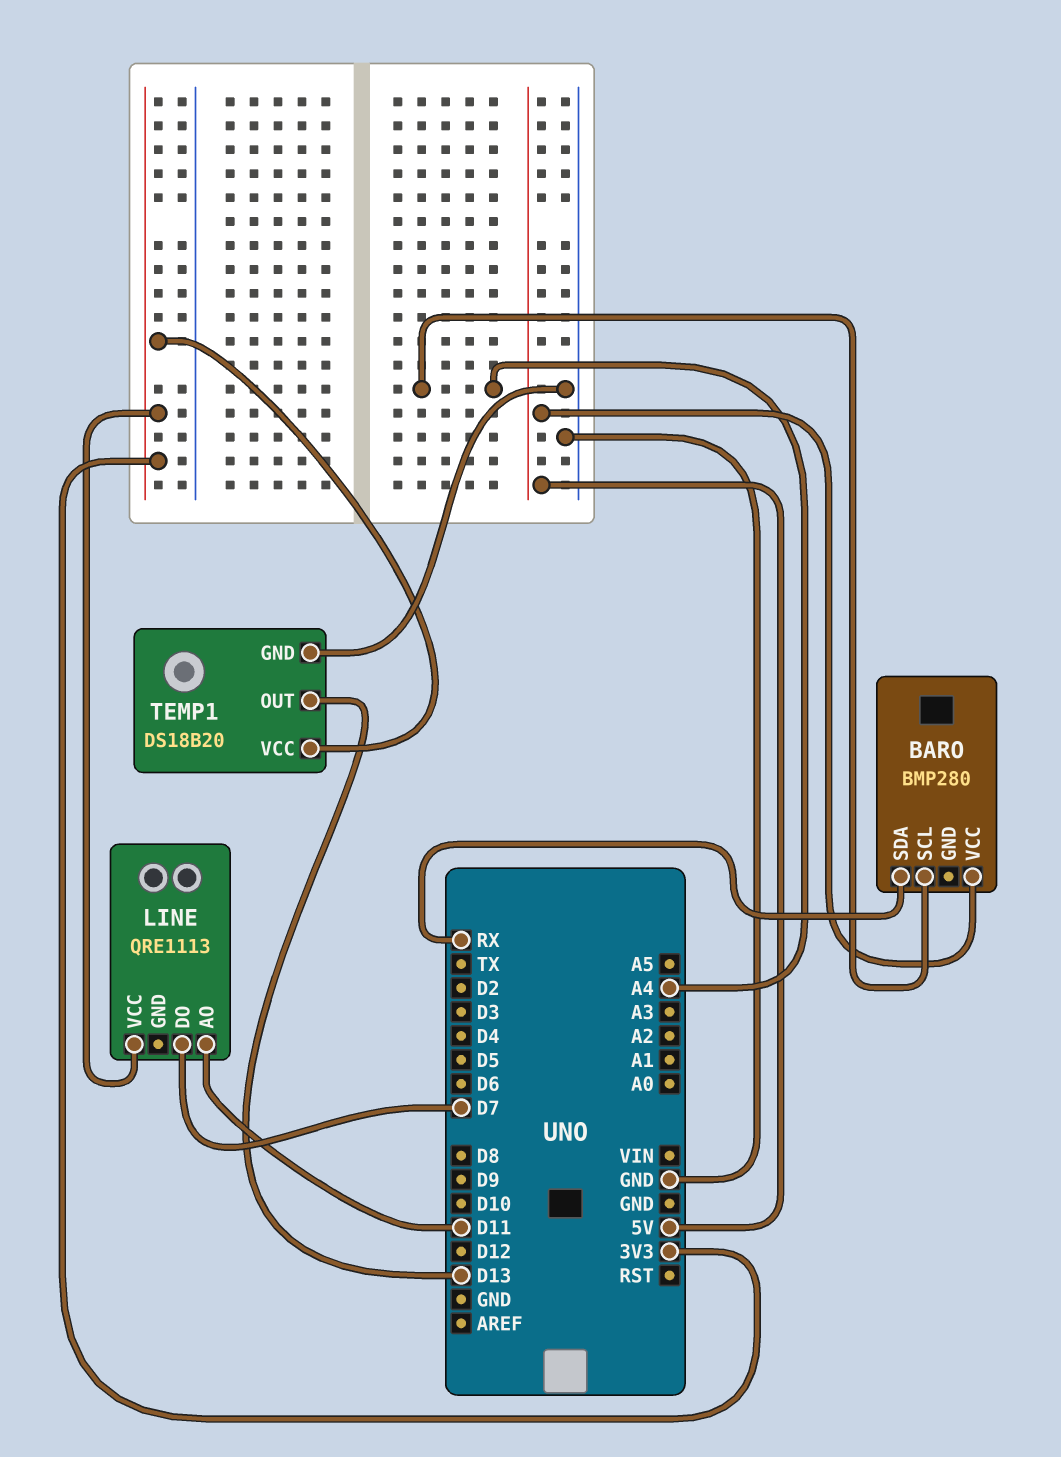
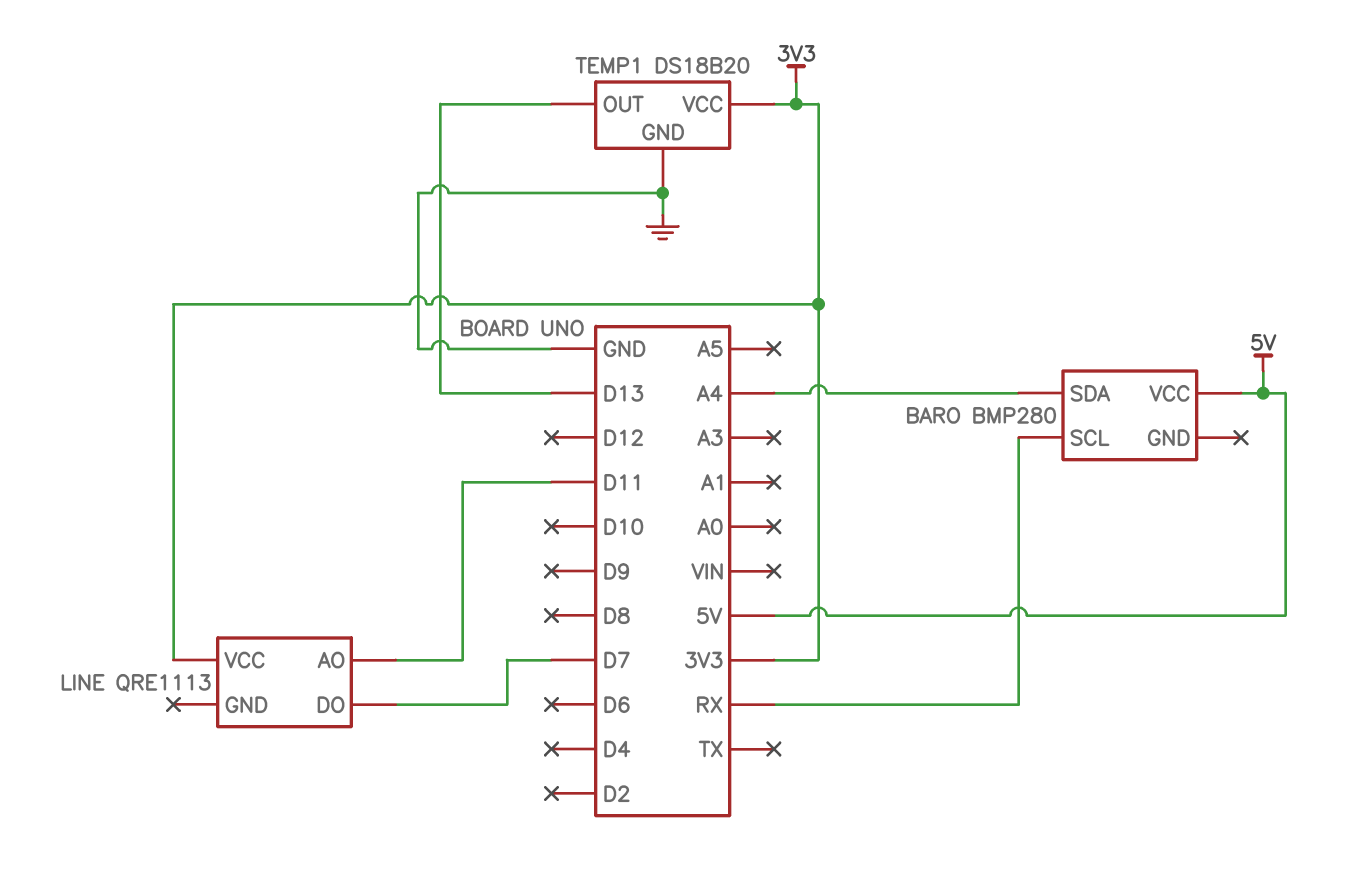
BARO pin SCL: A4 -> RX
BARO pin SDA: RX -> A4

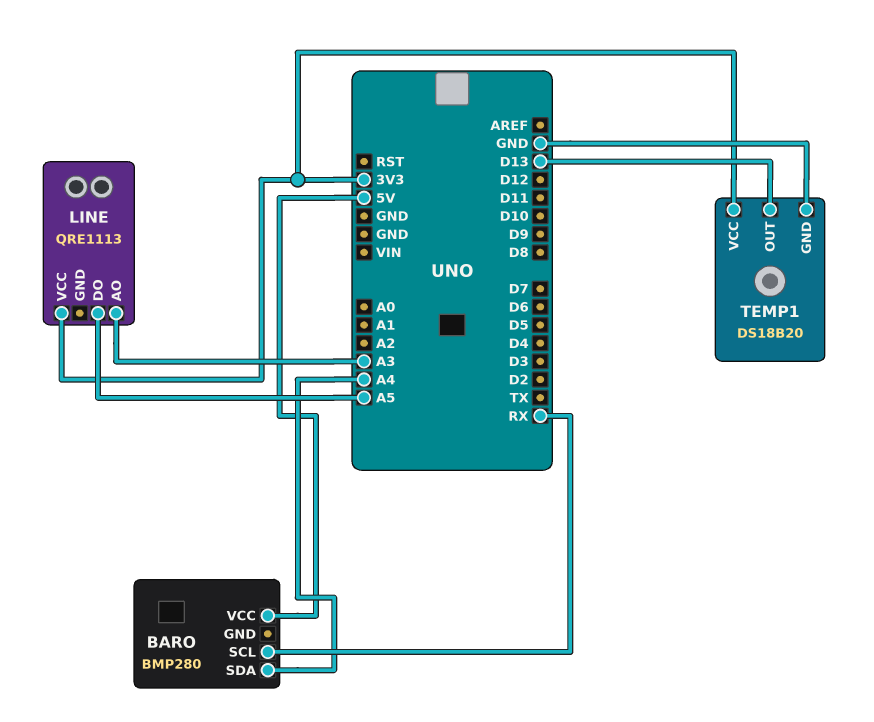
LINE pin AO: D11 -> A3
LINE pin DO: D7 -> A5

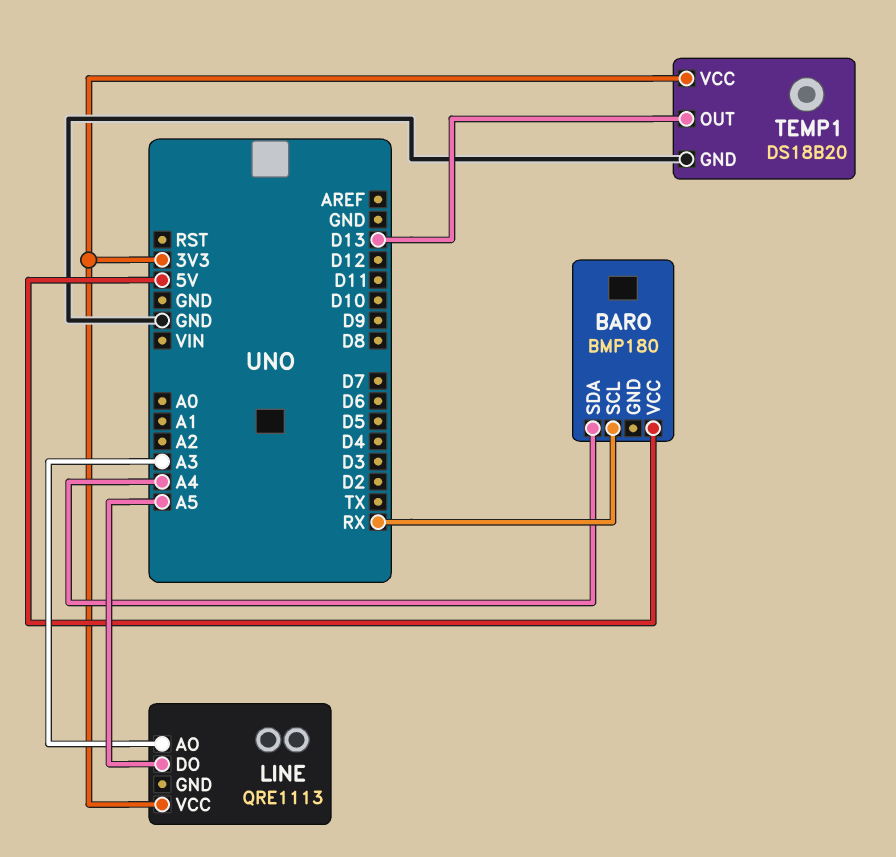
BARO: BMP280 -> BMP180

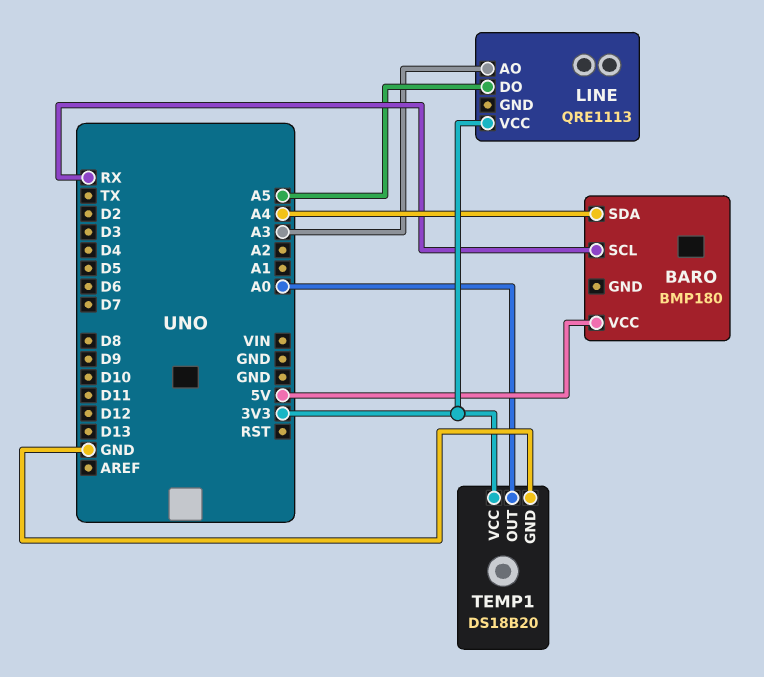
TEMP1 pin OUT: D13 -> A0

